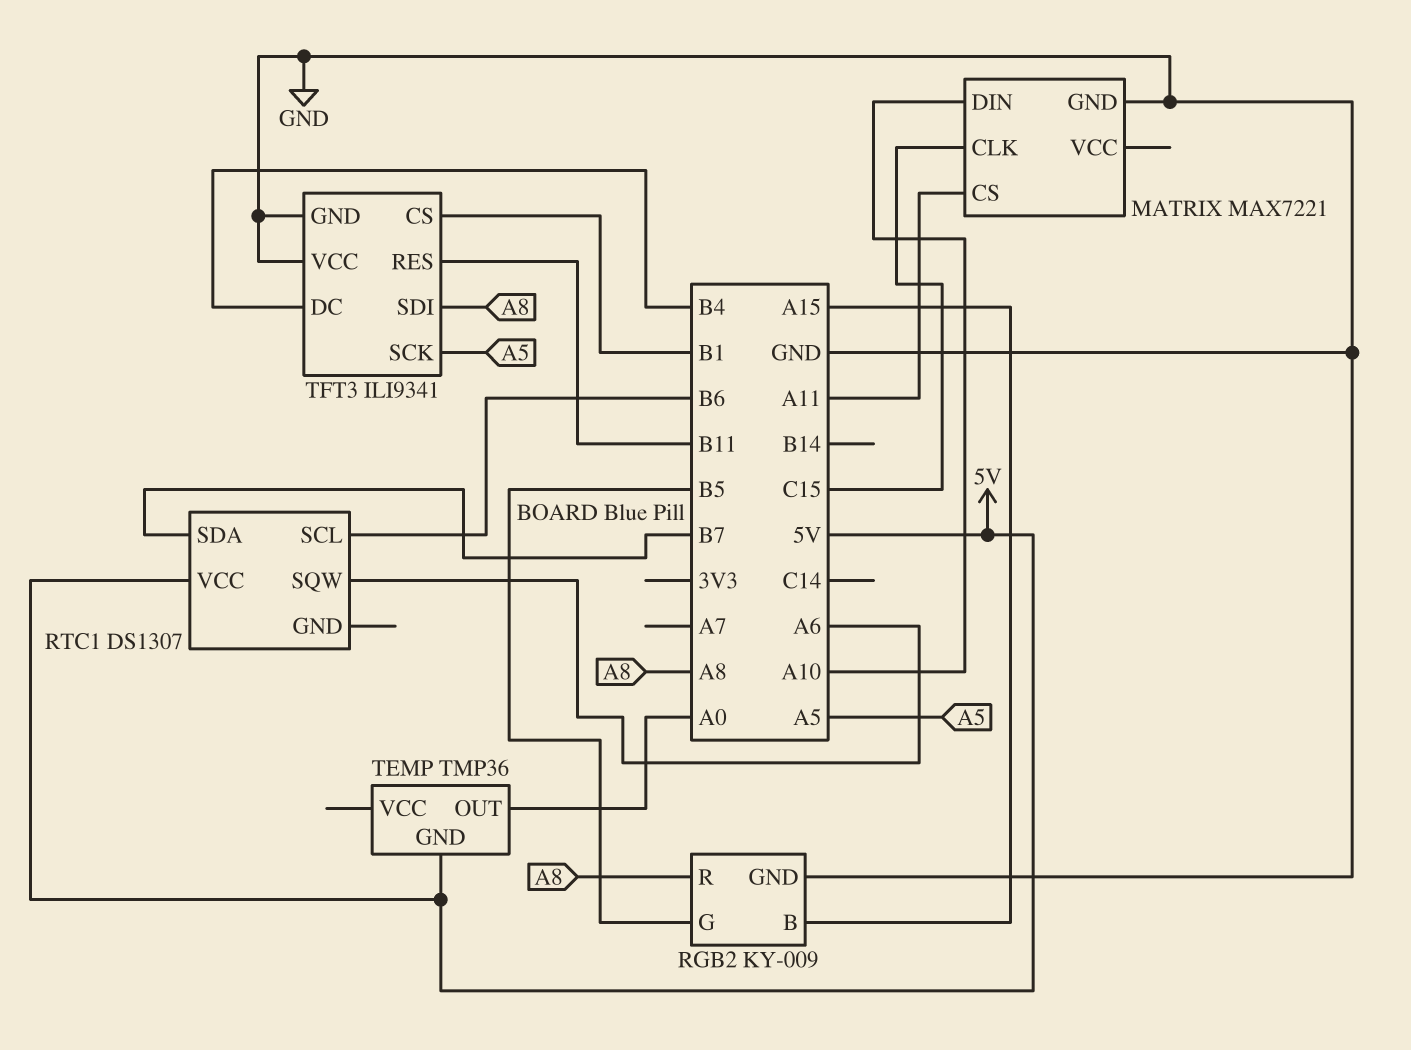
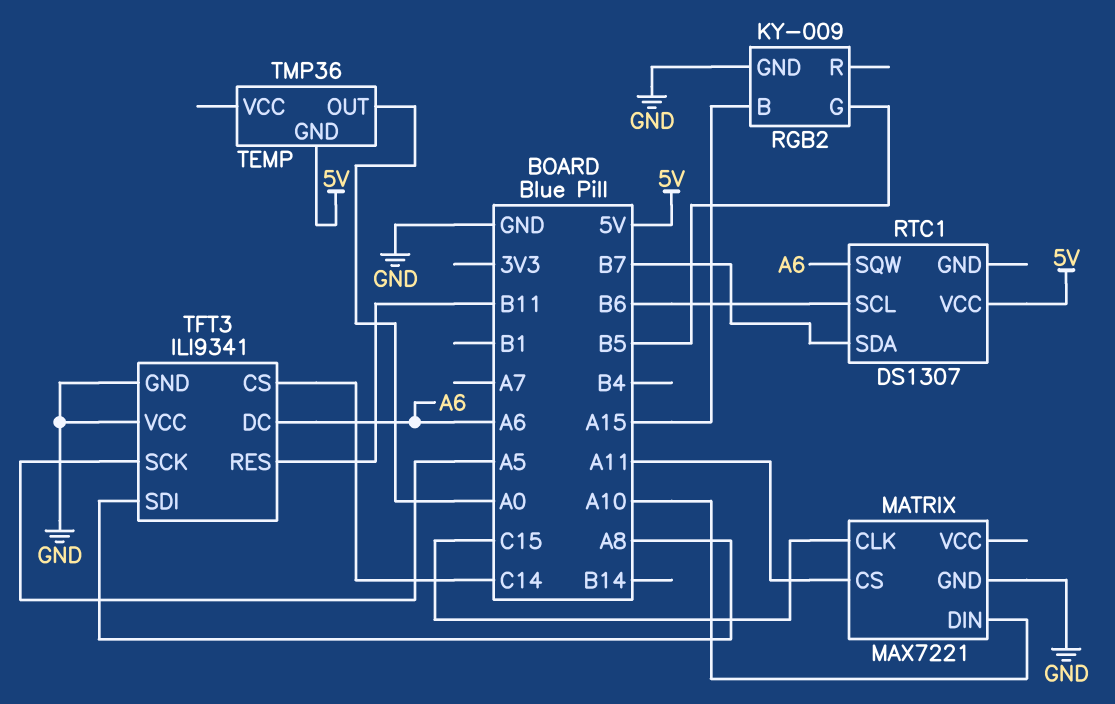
RGB2 pin R: A8 -> none
TFT3 pin CS: B1 -> C14
TFT3 pin DC: B4 -> A6

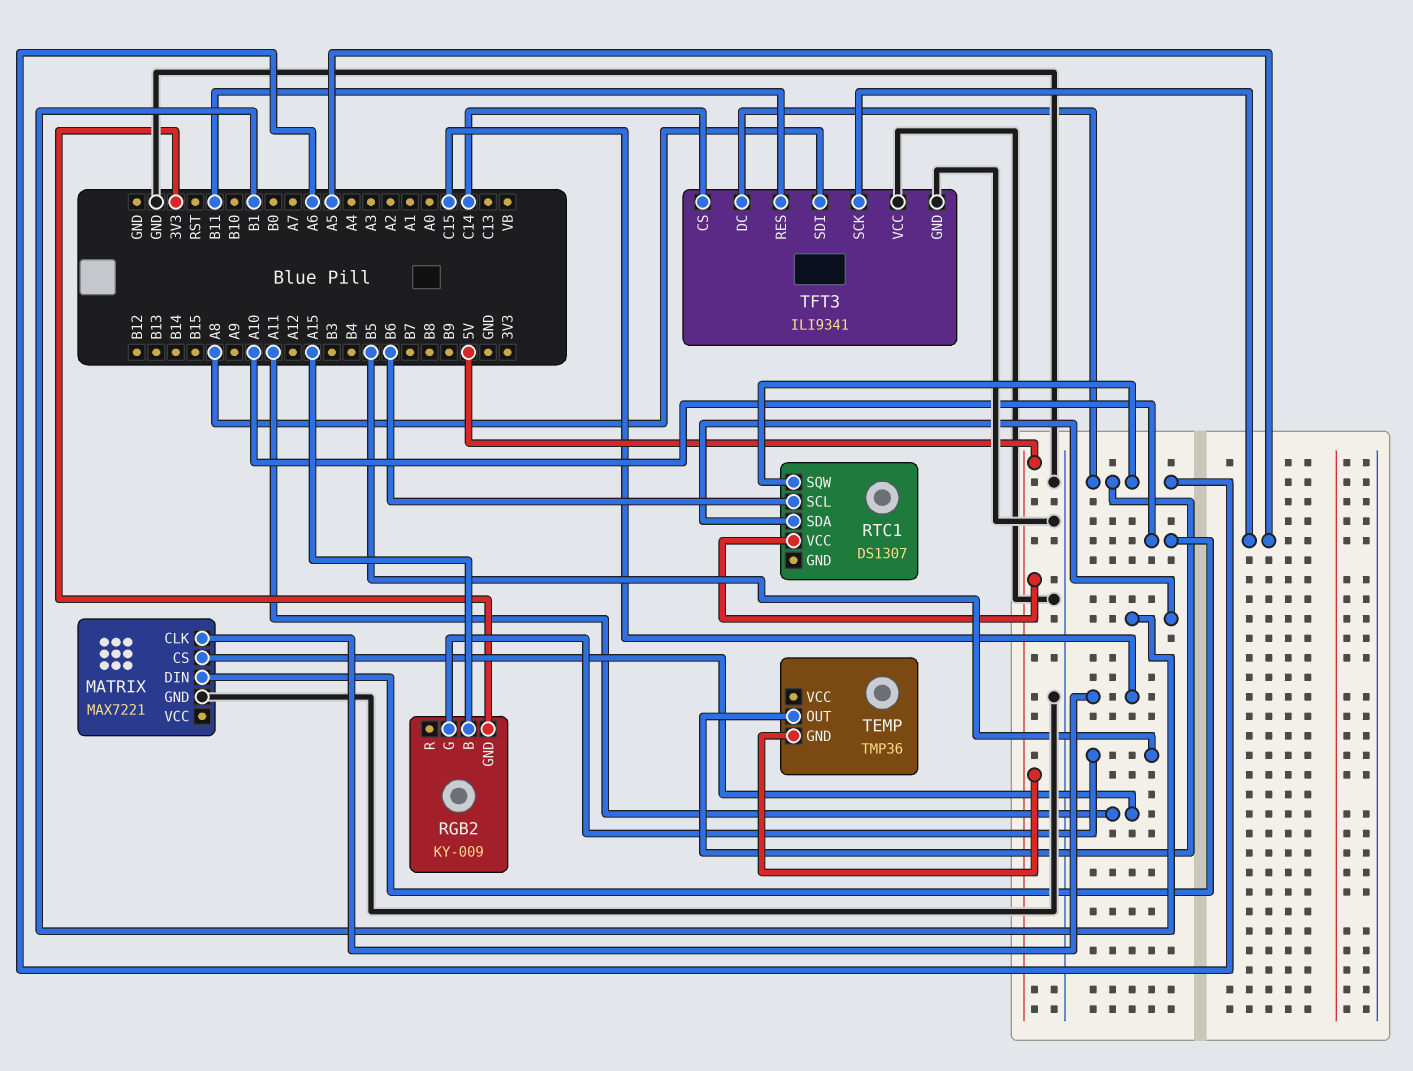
RGB2 pin GND: GND -> 3V3
RTC1 pin SDA: B7 -> B1
TEMP pin OUT: A0 -> A6

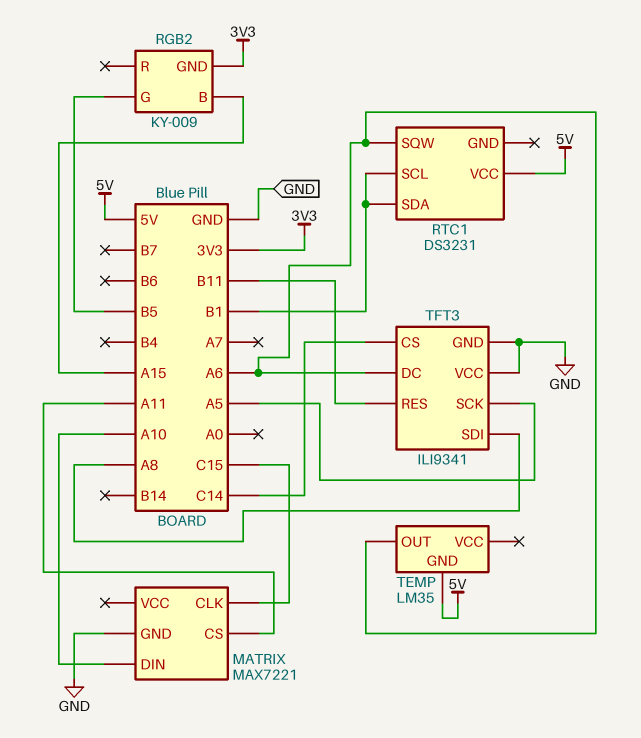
RTC1: DS1307 -> DS3231
RTC1 pin SCL: B6 -> B1
TEMP: TMP36 -> LM35

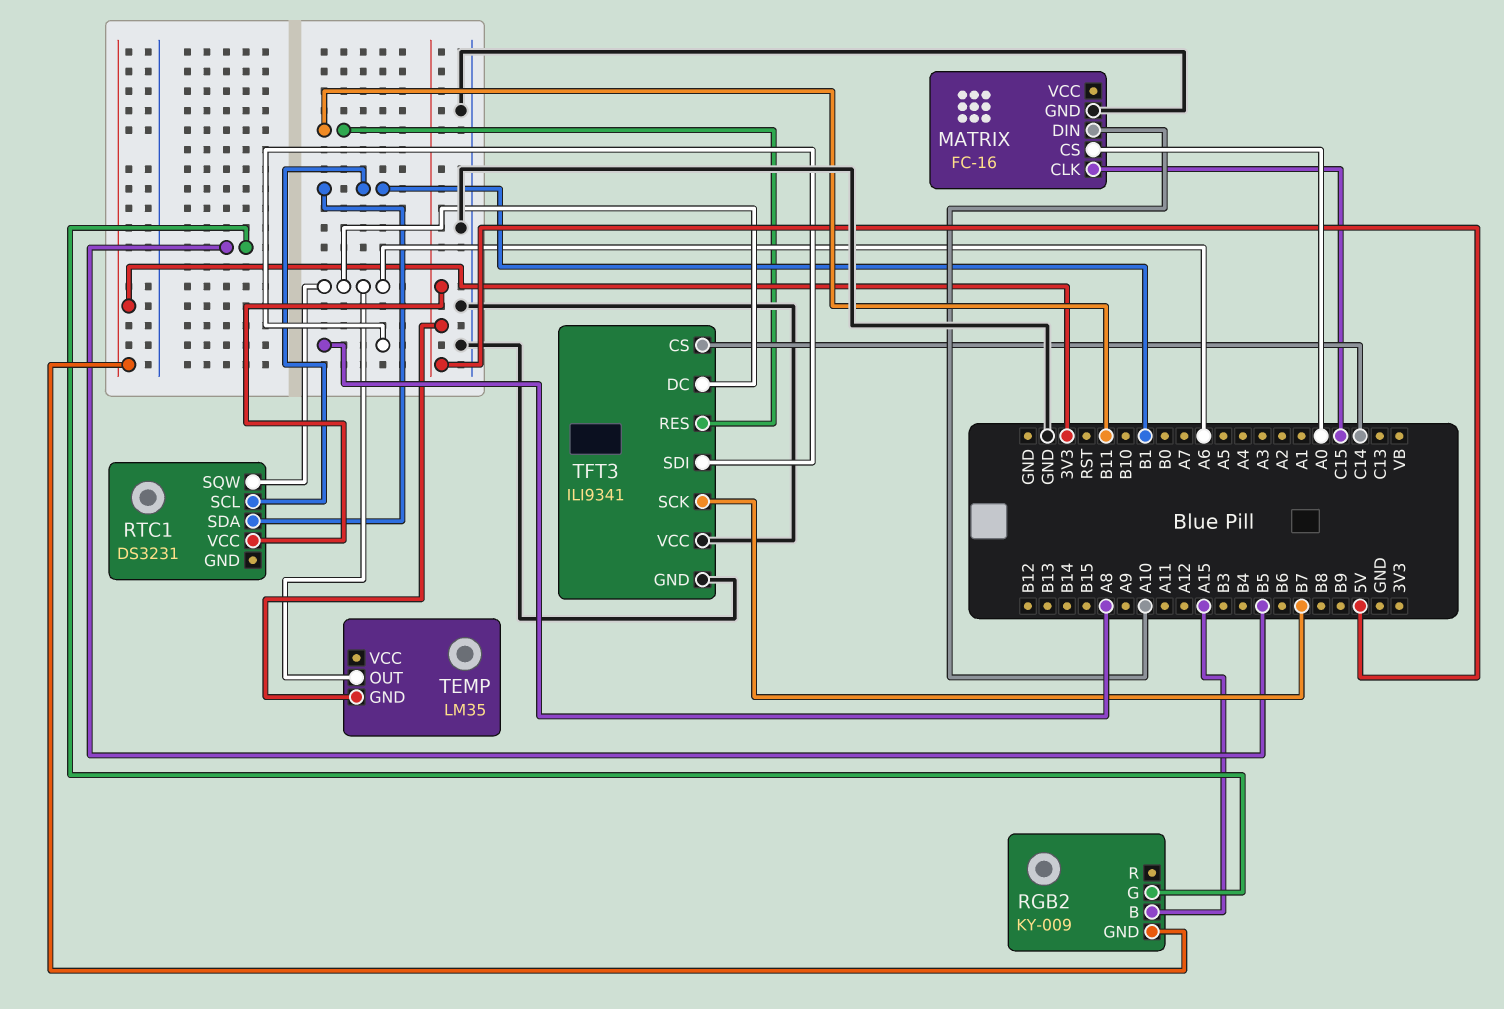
MATRIX: MAX7221 -> FC-16
MATRIX pin CS: A11 -> A0
TFT3 pin SCK: A5 -> B7

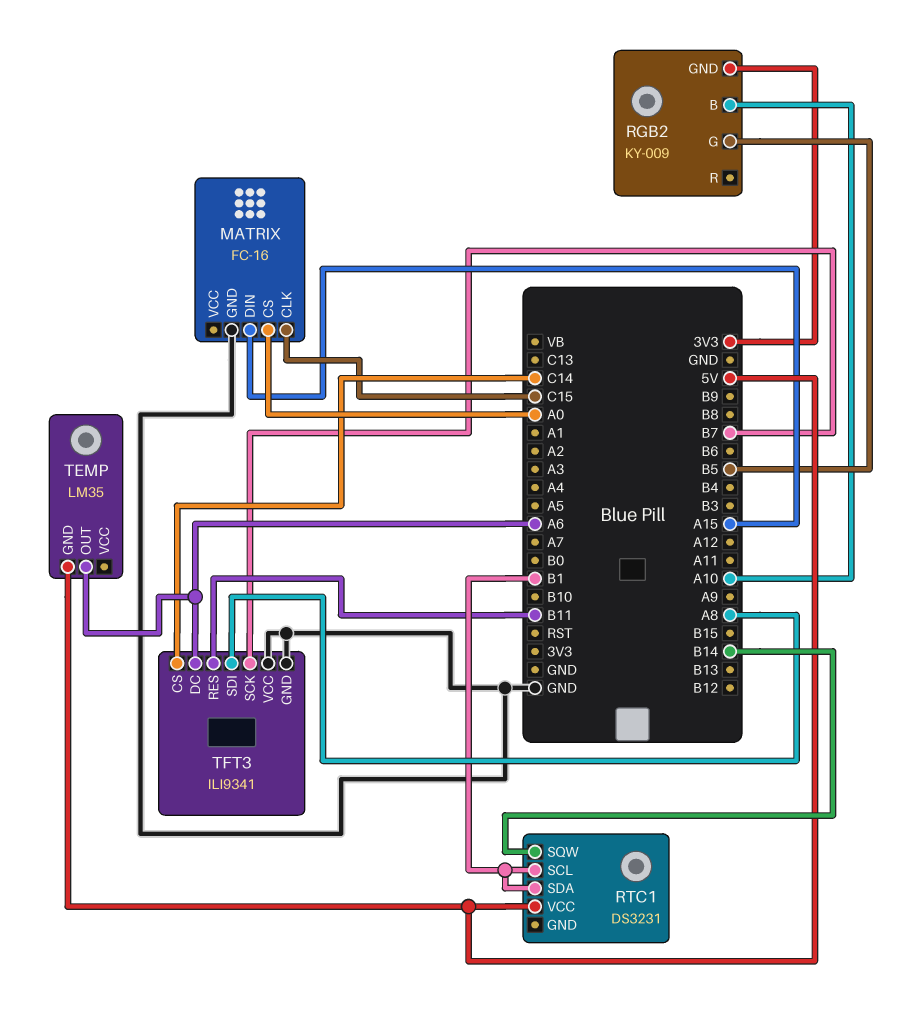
MATRIX pin DIN: A10 -> A15
RGB2 pin B: A15 -> A10
RTC1 pin SQW: A6 -> B14

